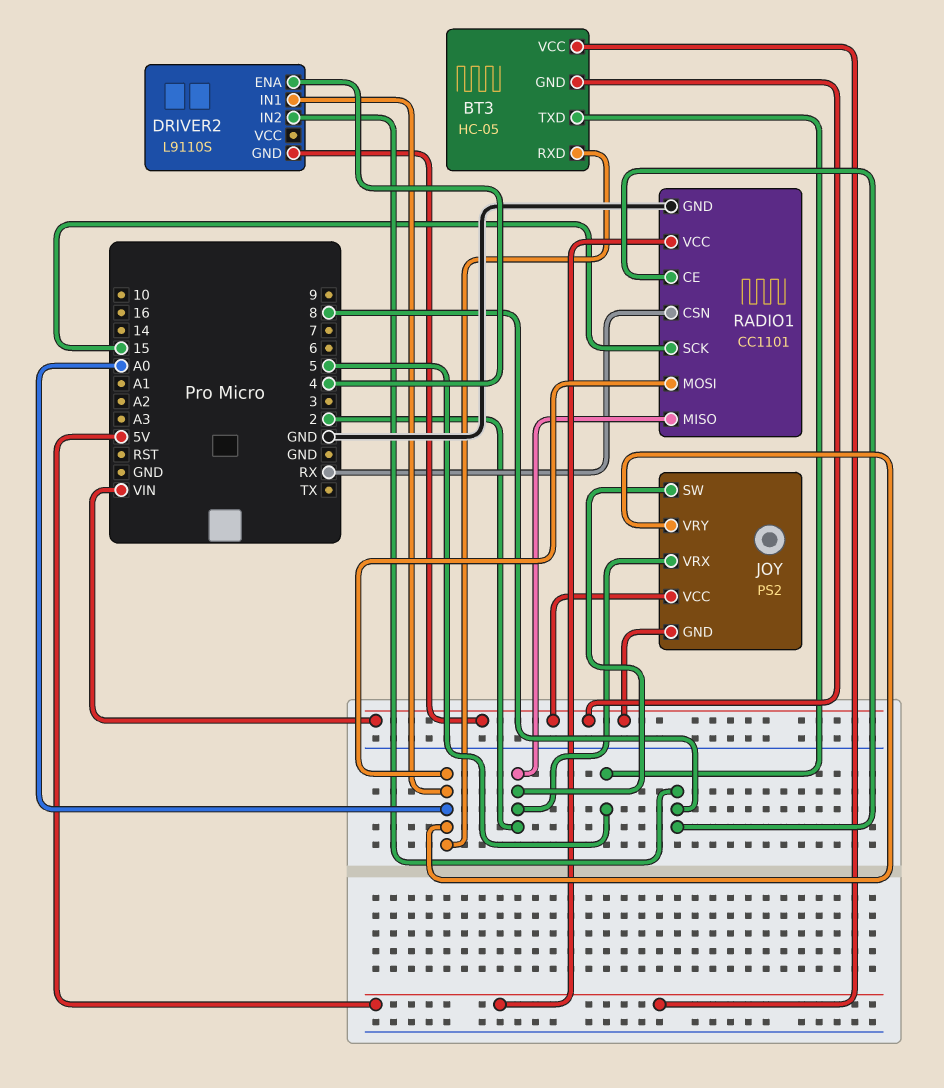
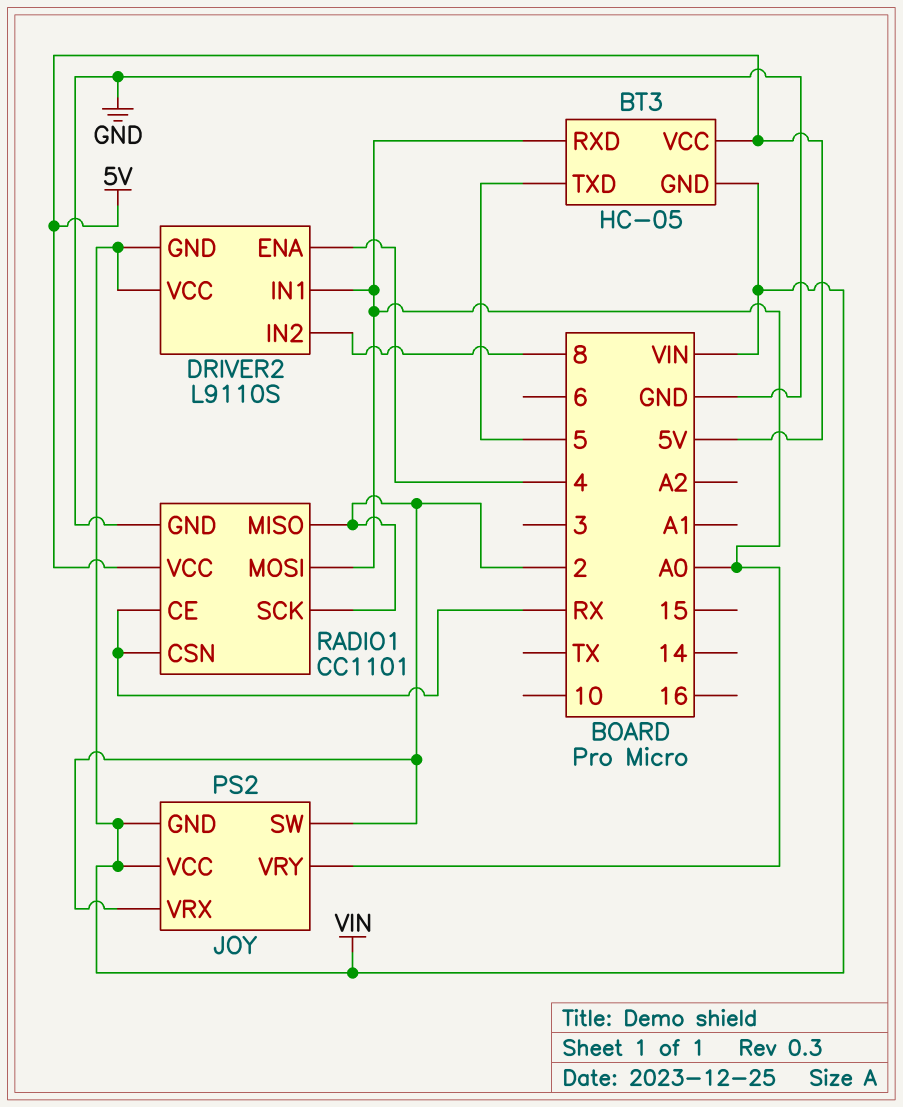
DRIVER2 pin VCC: none -> VIN
RADIO1 pin CE: 8 -> RX
RADIO1 pin SCK: 15 -> 2

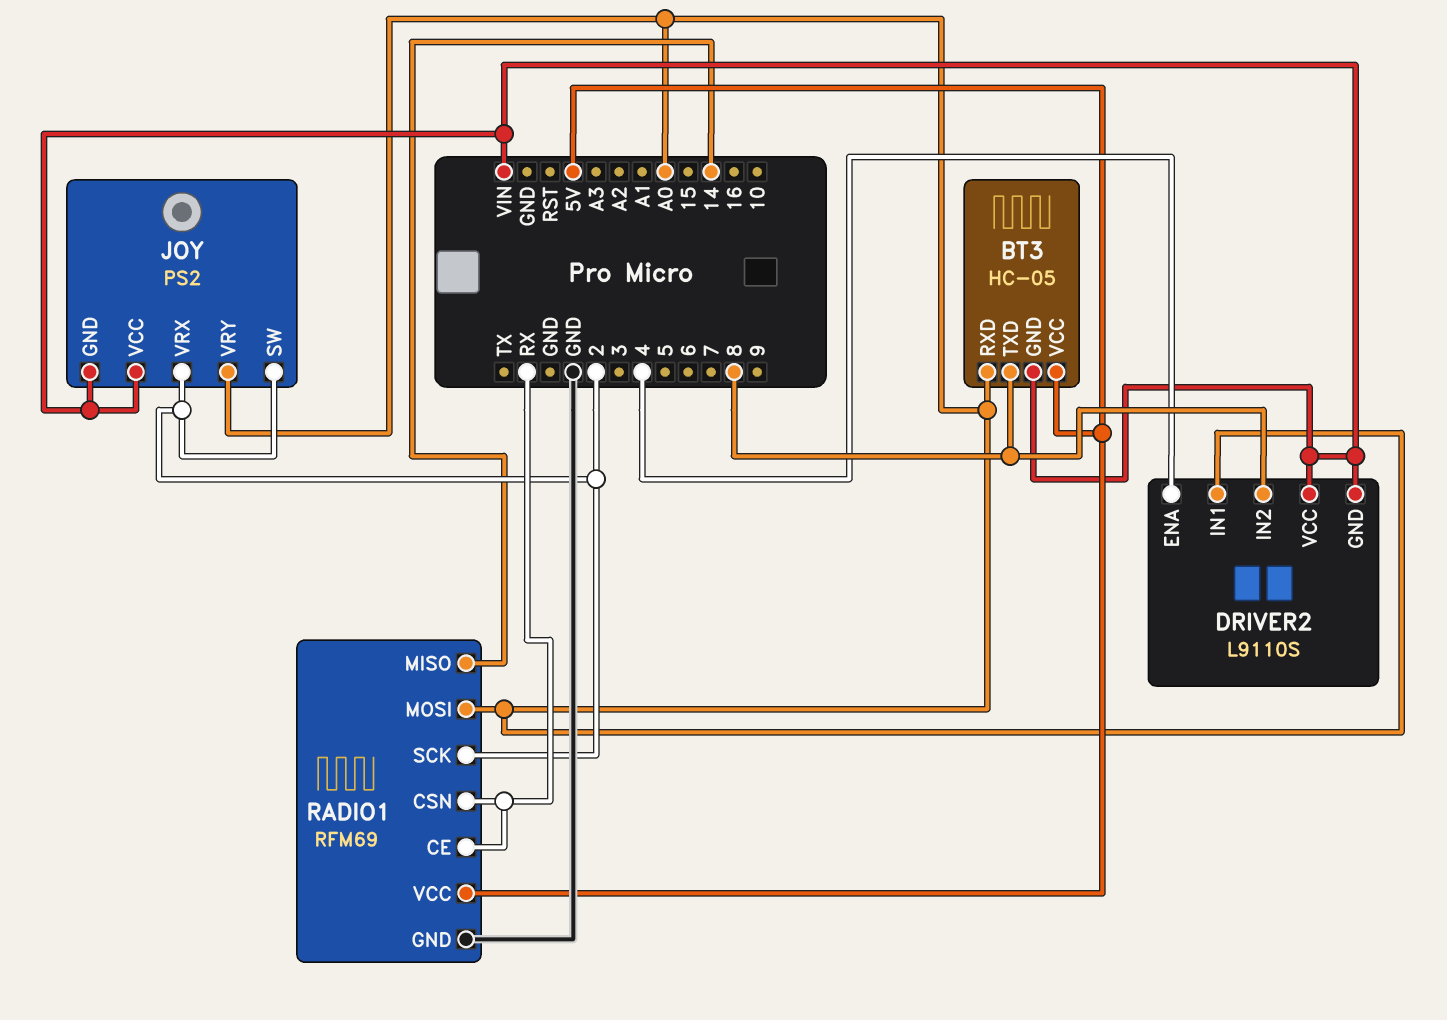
BT3 pin TXD: 5 -> 8
RADIO1: CC1101 -> RFM69
RADIO1 pin MISO: 2 -> 14

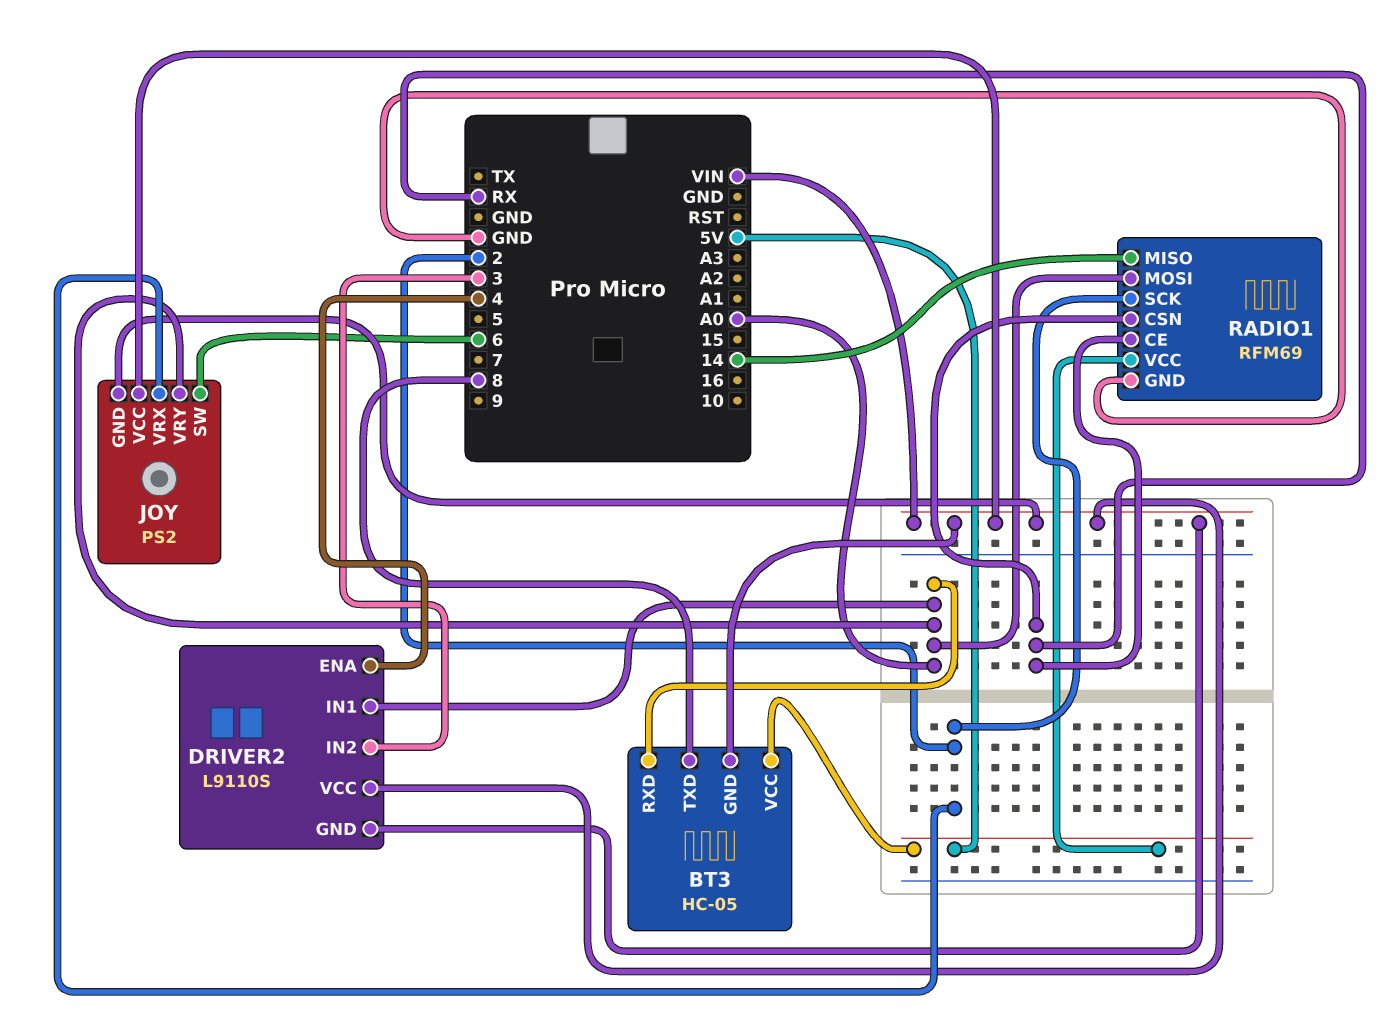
DRIVER2 pin IN2: 8 -> 3
JOY pin SW: 2 -> 6

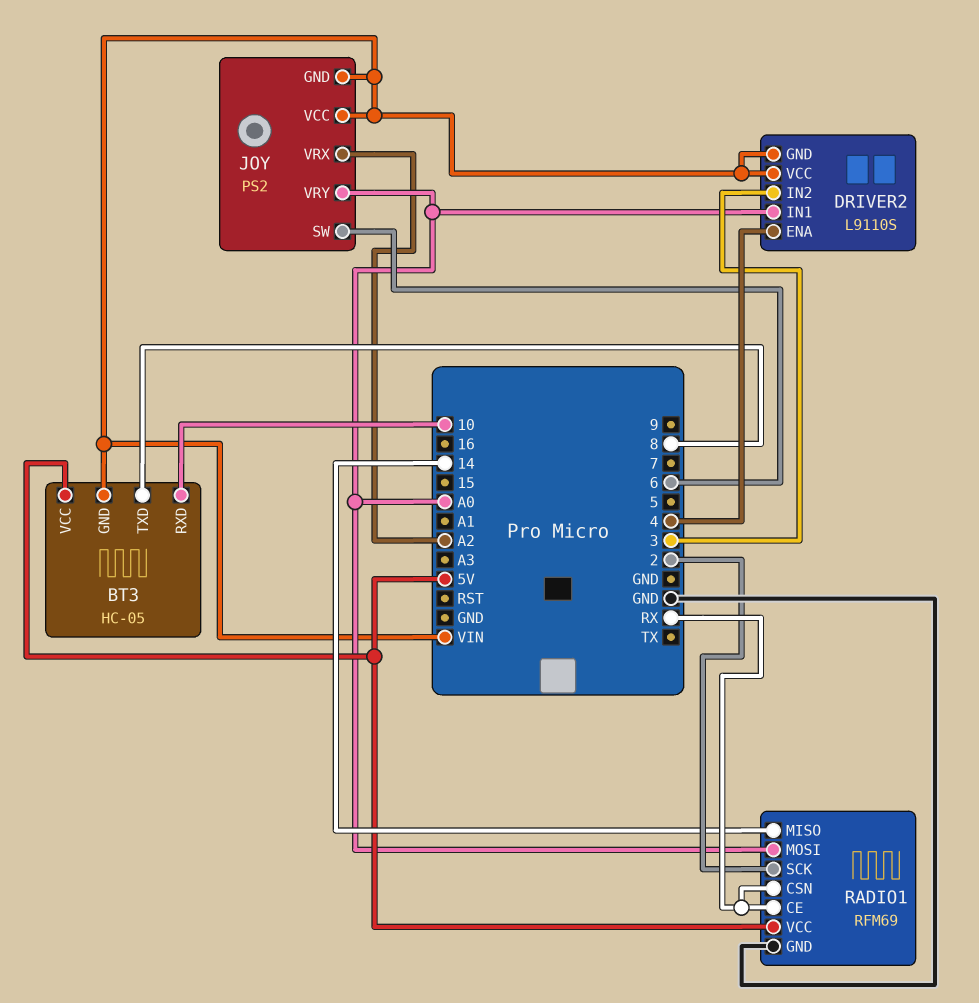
BT3 pin RXD: A0 -> 10
JOY pin VRX: 2 -> A2

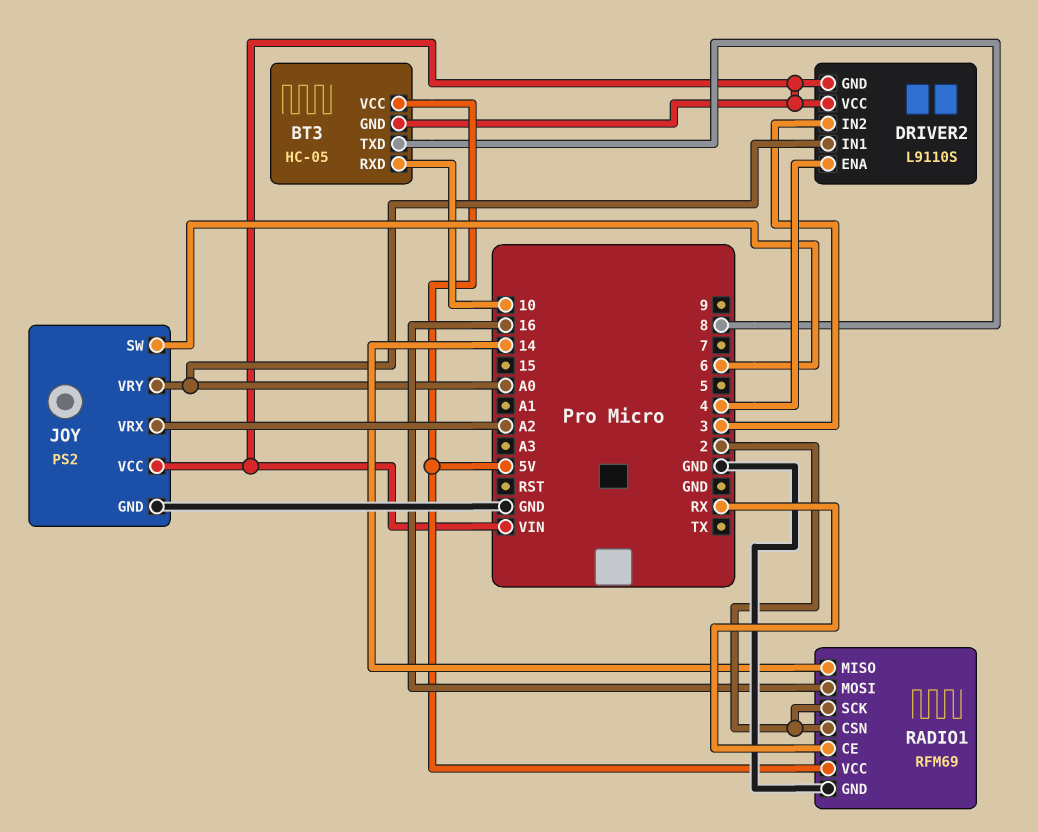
JOY pin GND: VIN -> GND
RADIO1 pin CSN: RX -> 2
RADIO1 pin MOSI: A0 -> 16

